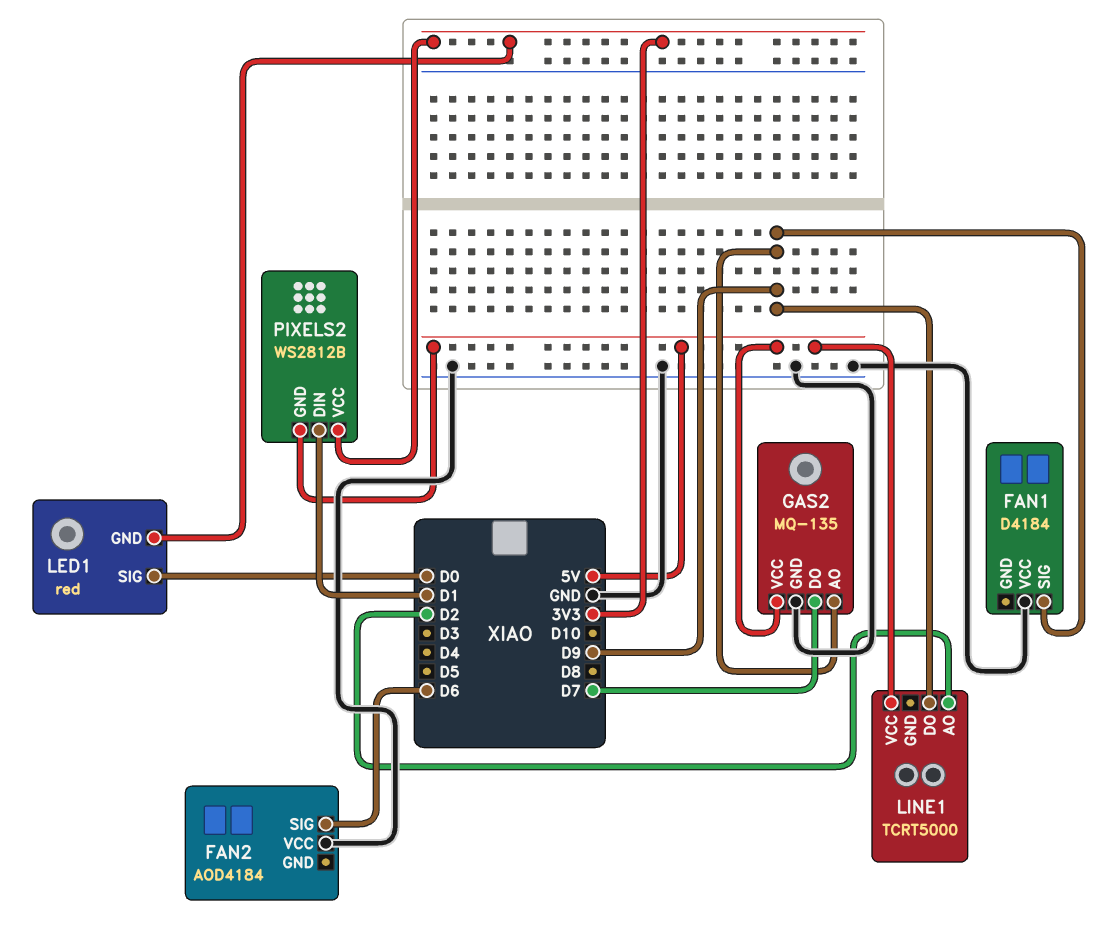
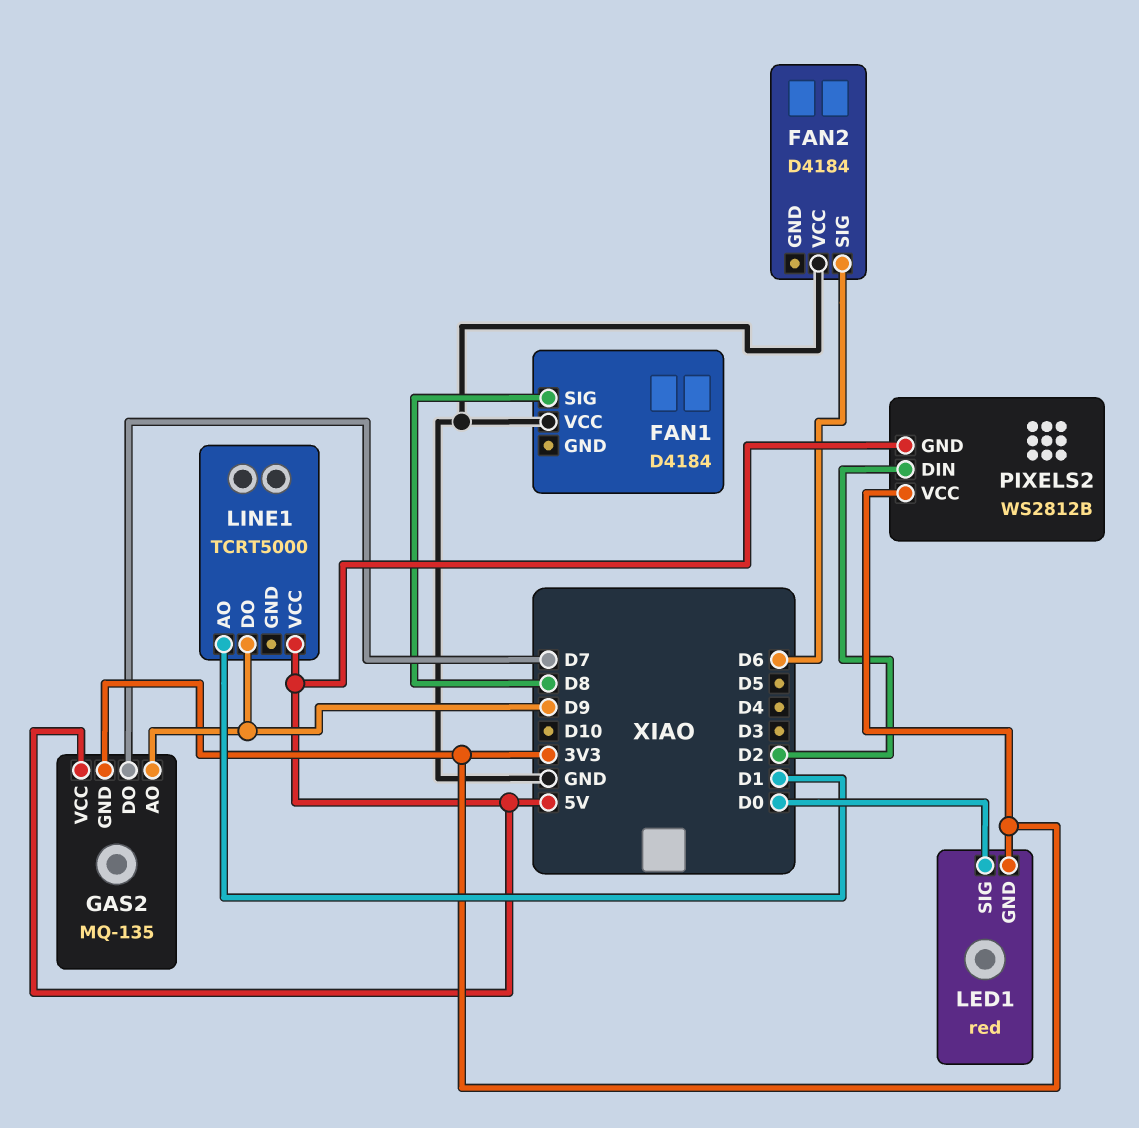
FAN1 pin SIG: D9 -> D8
FAN2: AOD4184 -> D4184
GAS2 pin GND: GND -> 3V3
LINE1 pin AO: D2 -> D1
PIXELS2 pin DIN: D1 -> D2

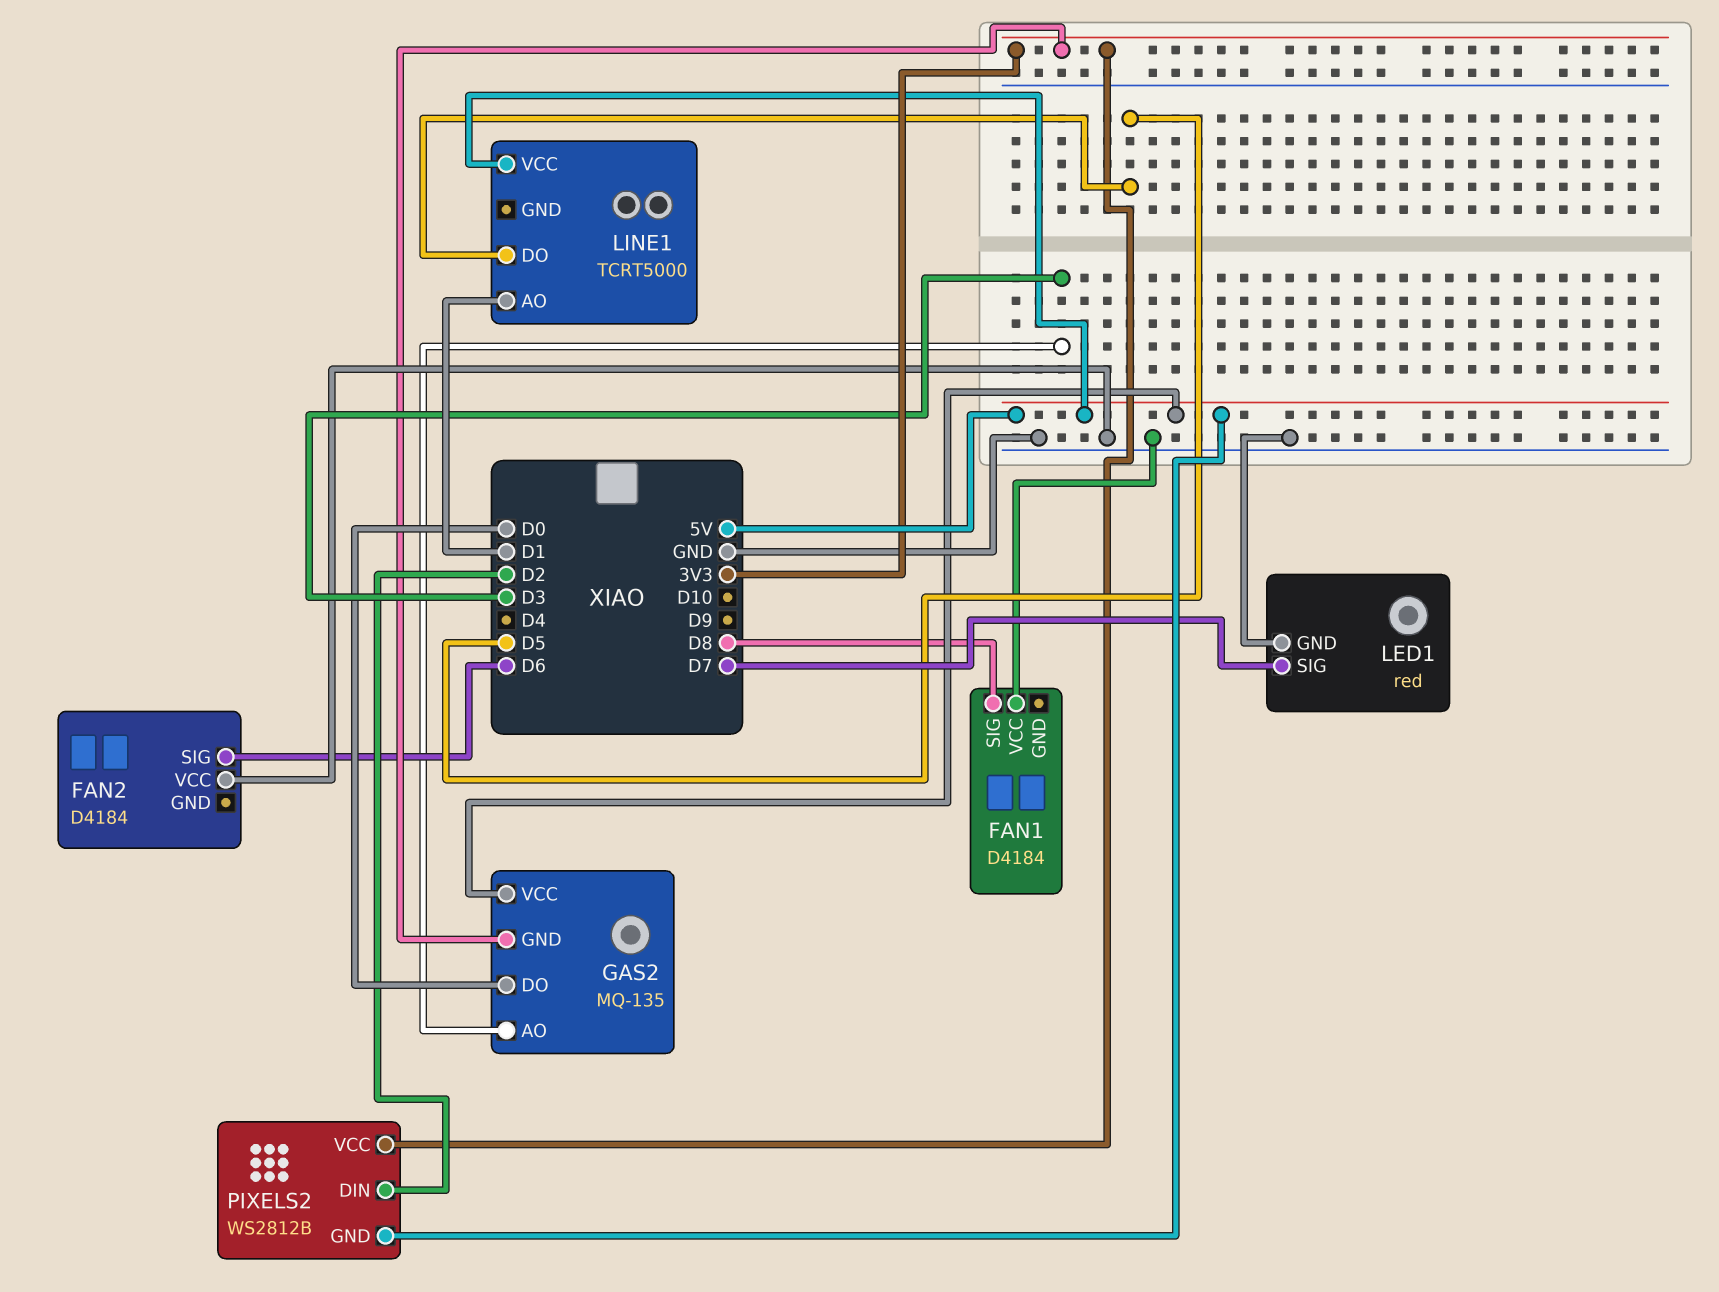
GAS2 pin AO: D9 -> D3
GAS2 pin DO: D7 -> D0
LED1 pin GND: 3V3 -> GND
LED1 pin SIG: D0 -> D7
LINE1 pin DO: D9 -> D5

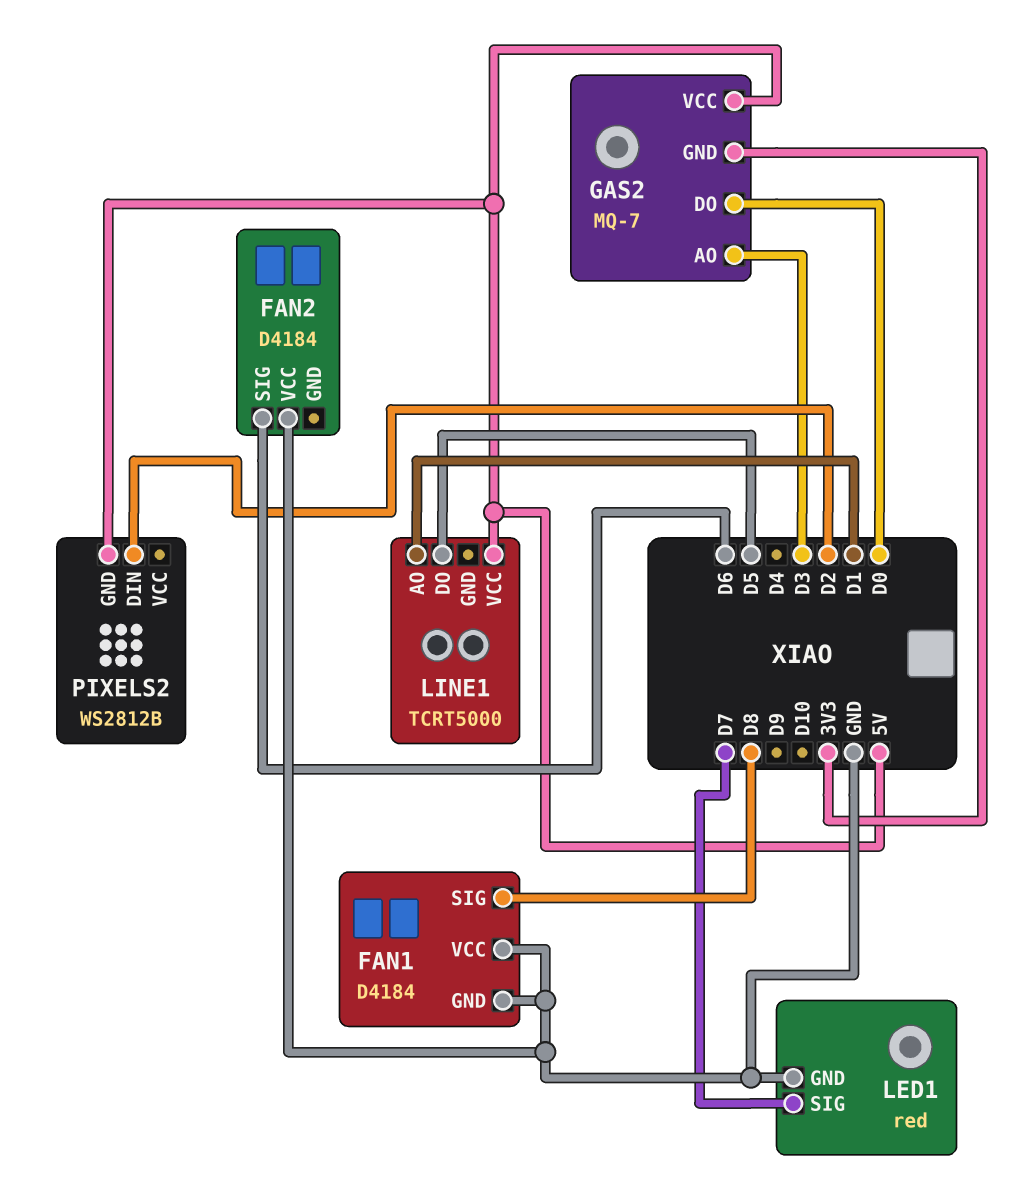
FAN1 pin GND: none -> GND
GAS2: MQ-135 -> MQ-7
PIXELS2 pin VCC: 3V3 -> none

